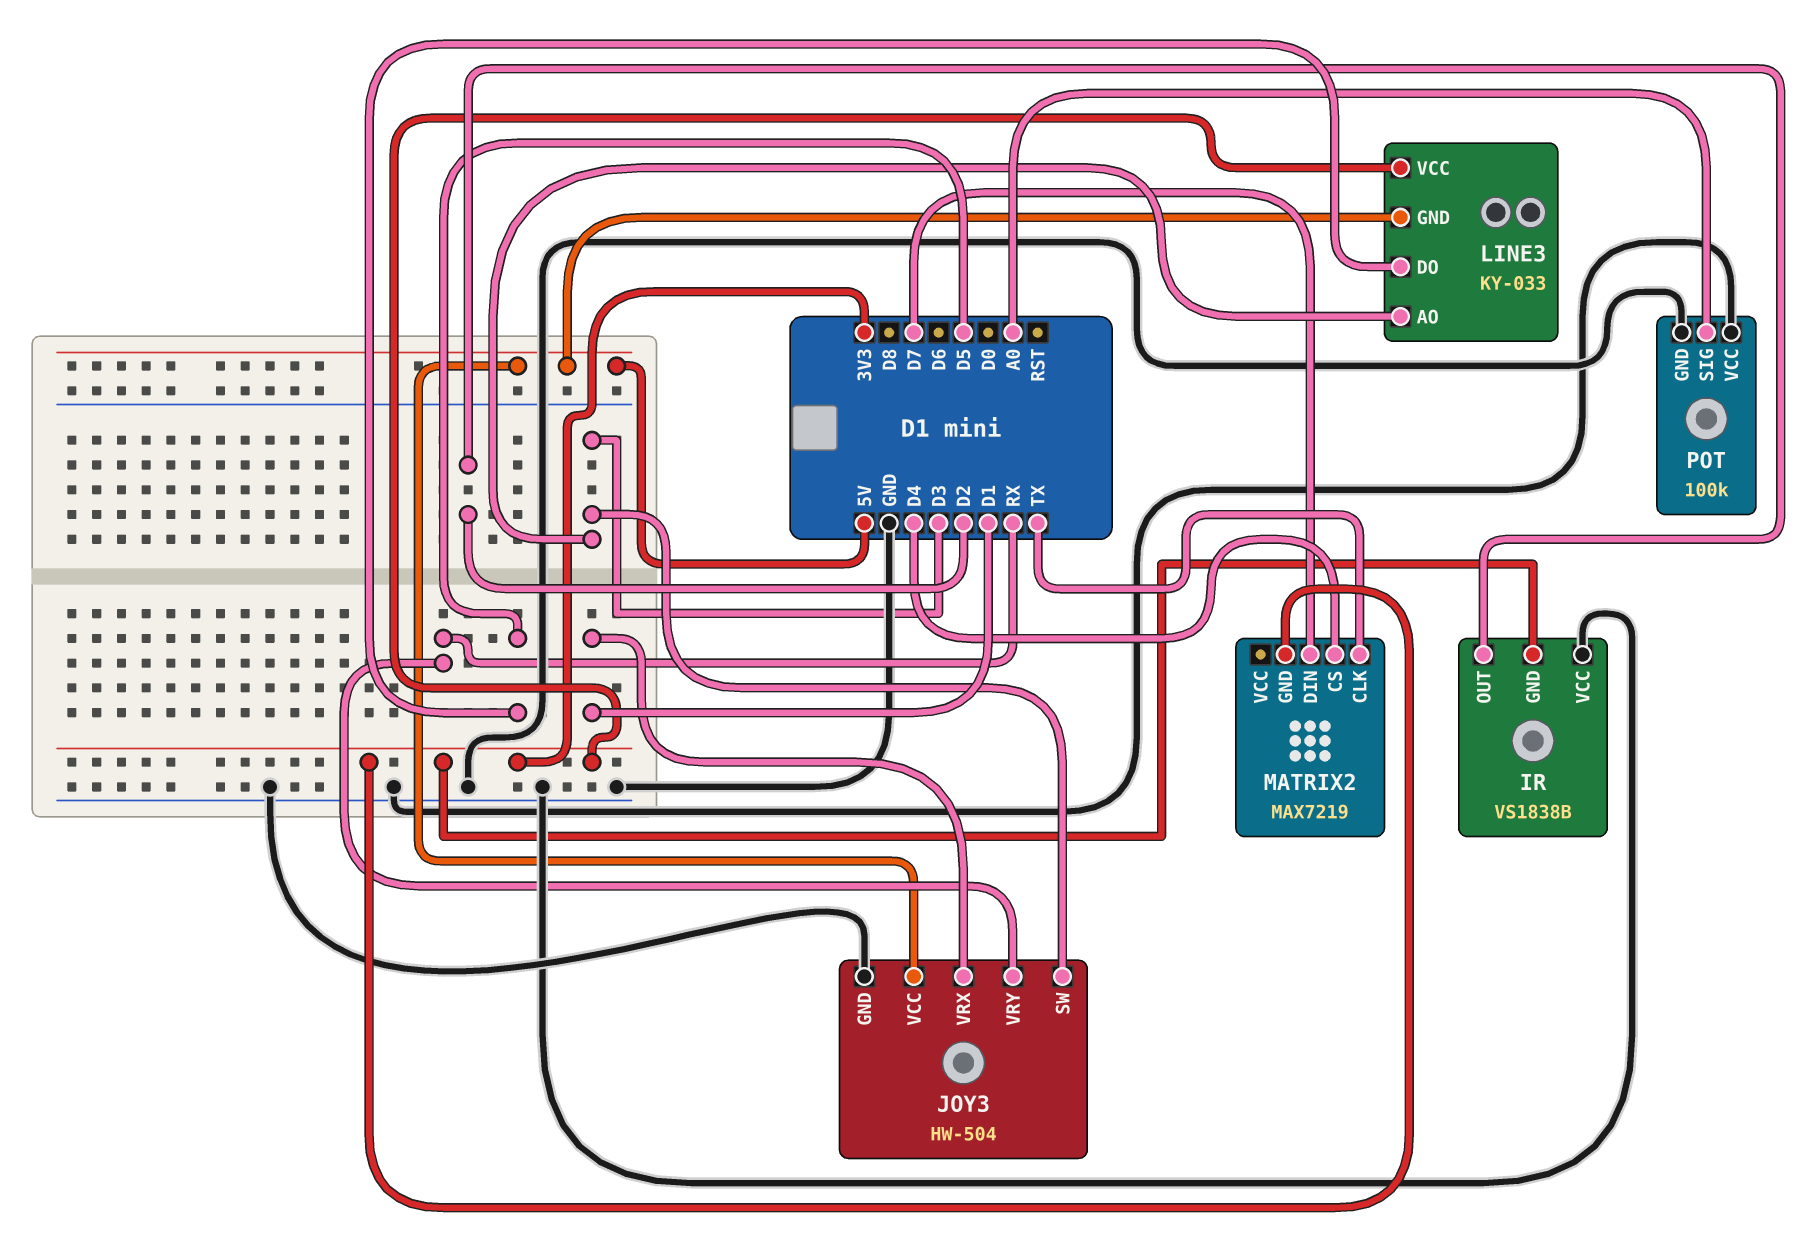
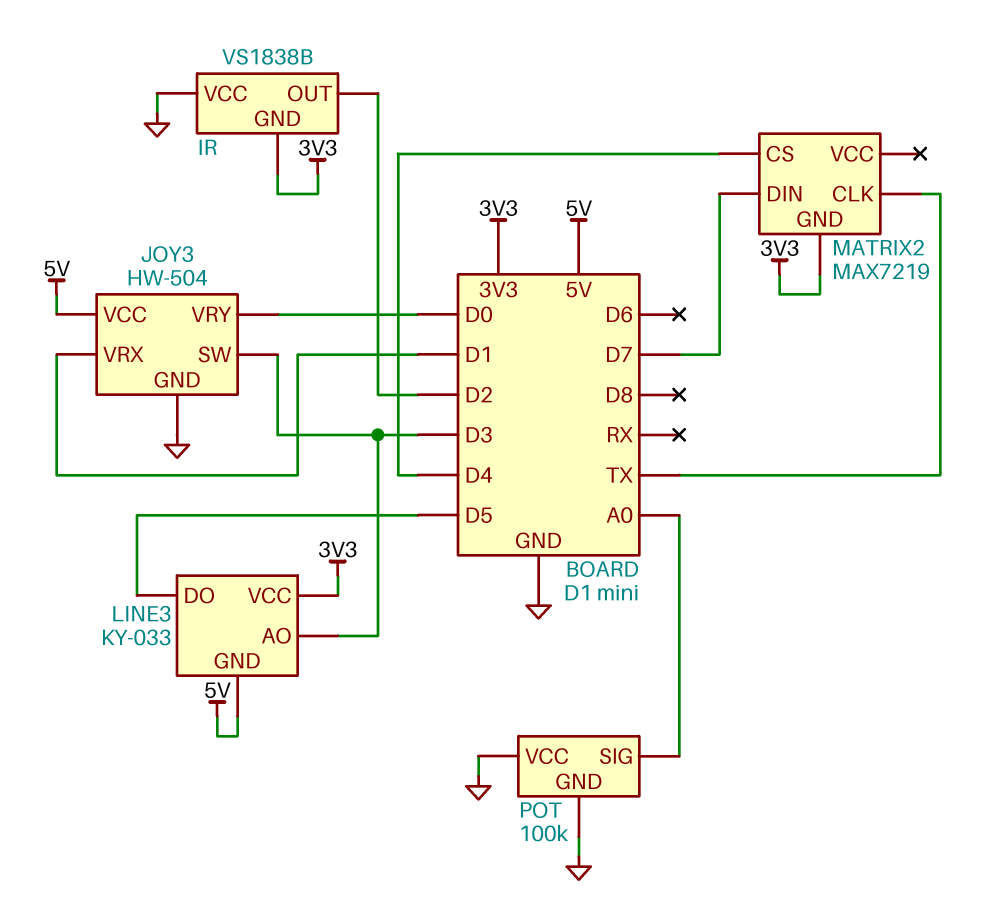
JOY3 pin VRY: RX -> D0

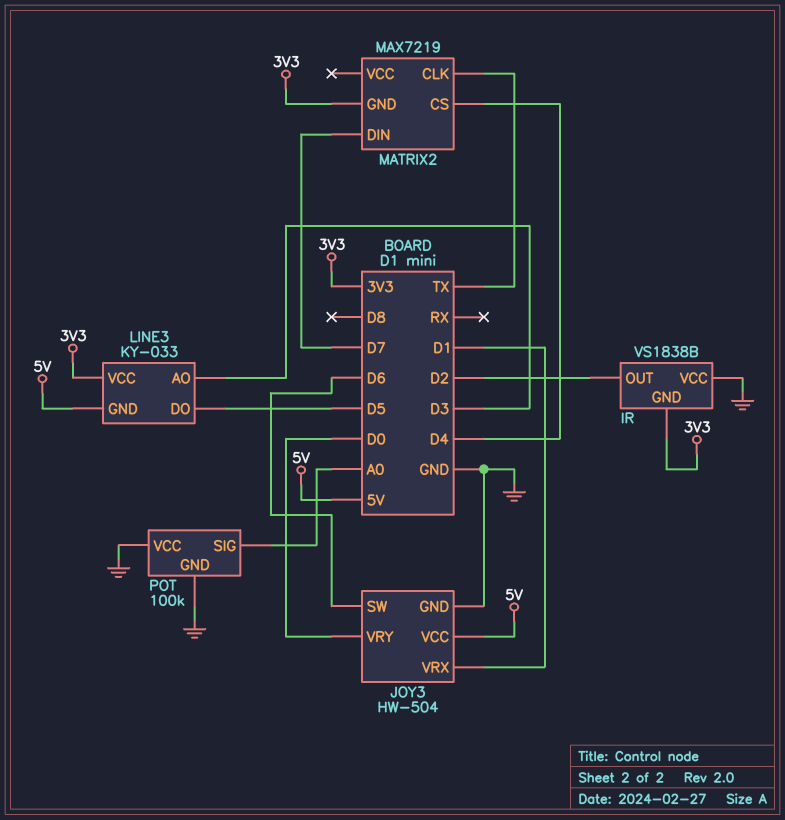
JOY3 pin SW: D3 -> D6

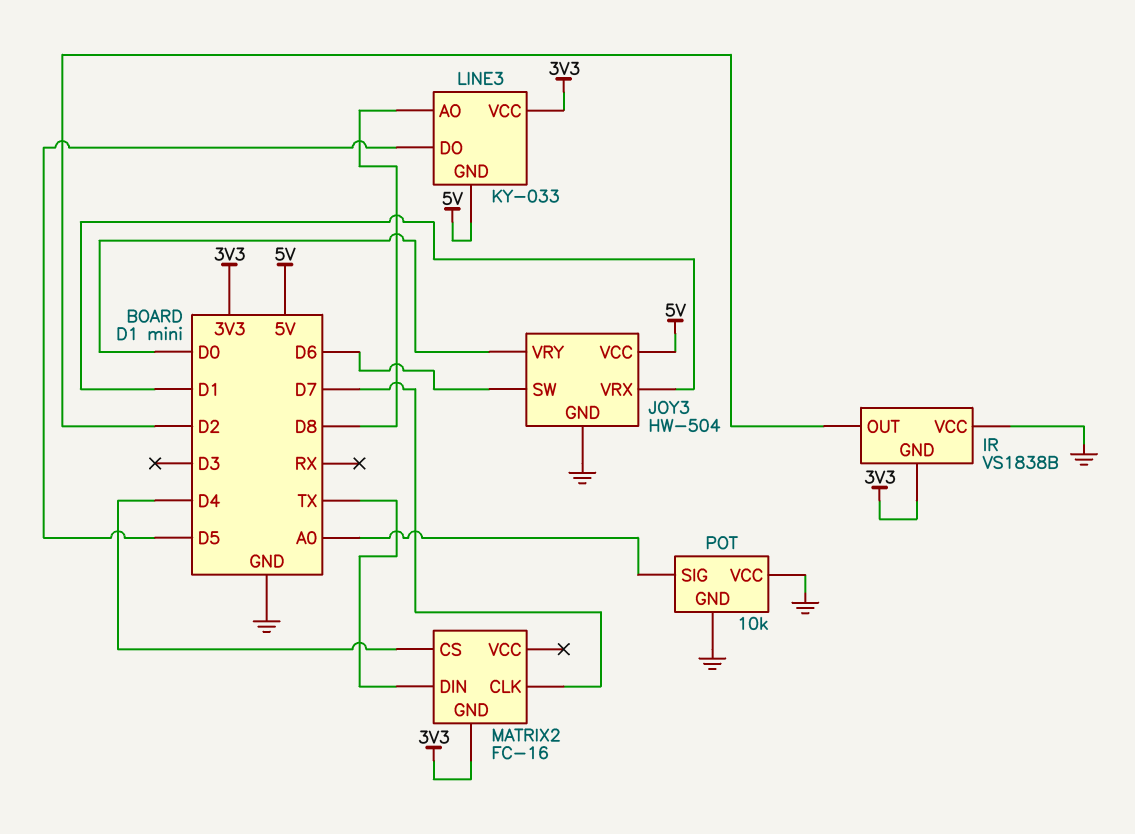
LINE3 pin AO: D3 -> D8
MATRIX2: MAX7219 -> FC-16
MATRIX2 pin CLK: TX -> D7
MATRIX2 pin DIN: D7 -> TX
POT: 100k -> 10k

